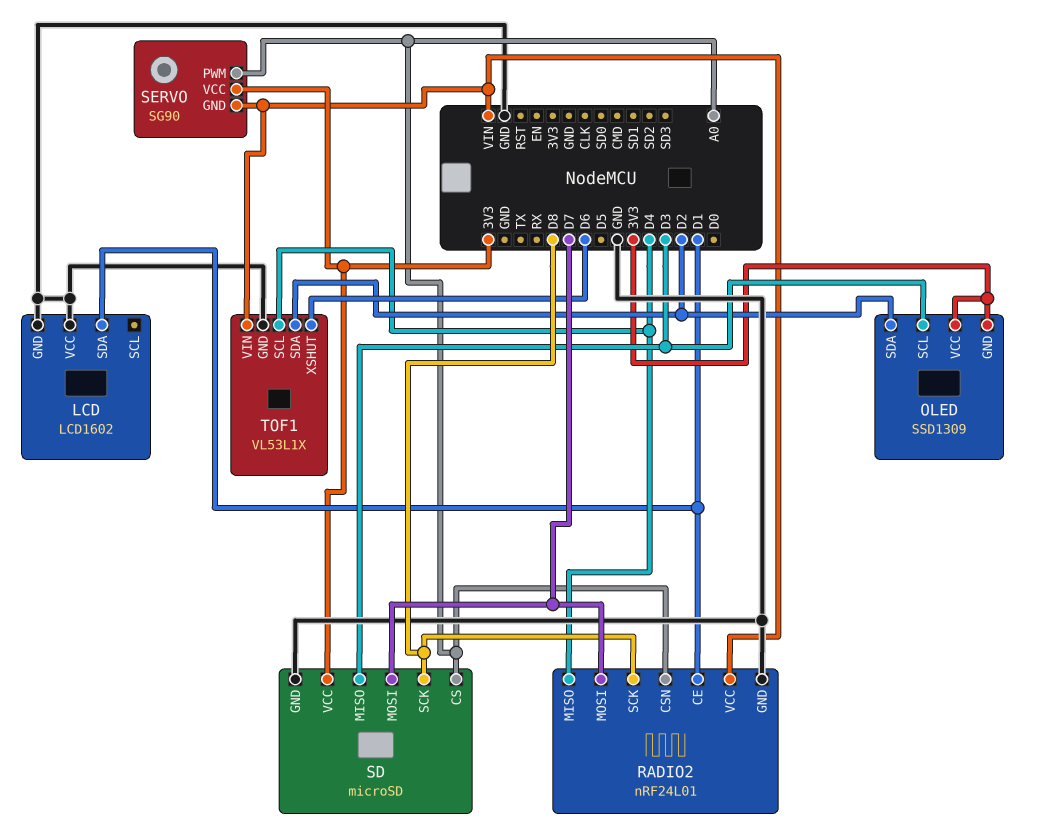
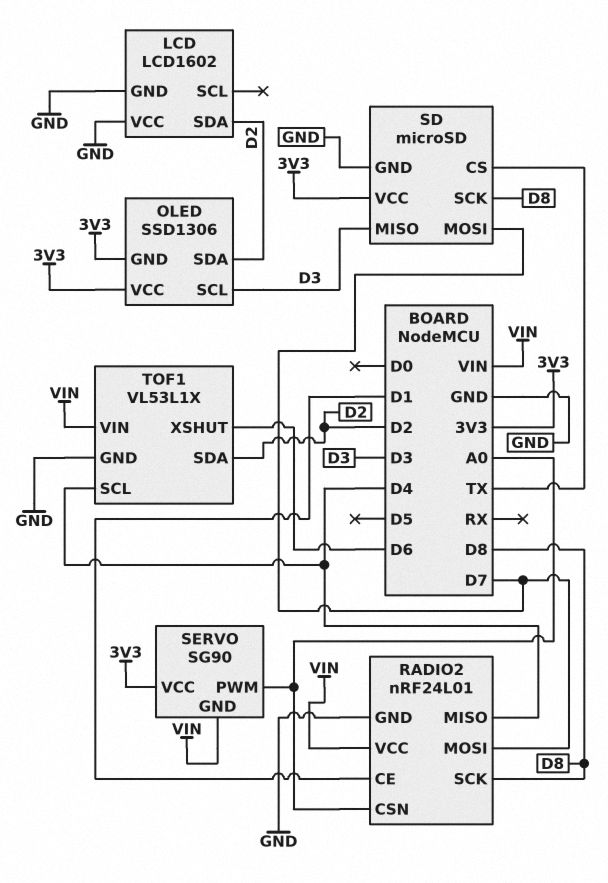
LCD pin SDA: D1 -> D2
OLED: SSD1309 -> SSD1306
SD pin CS: A0 -> TX

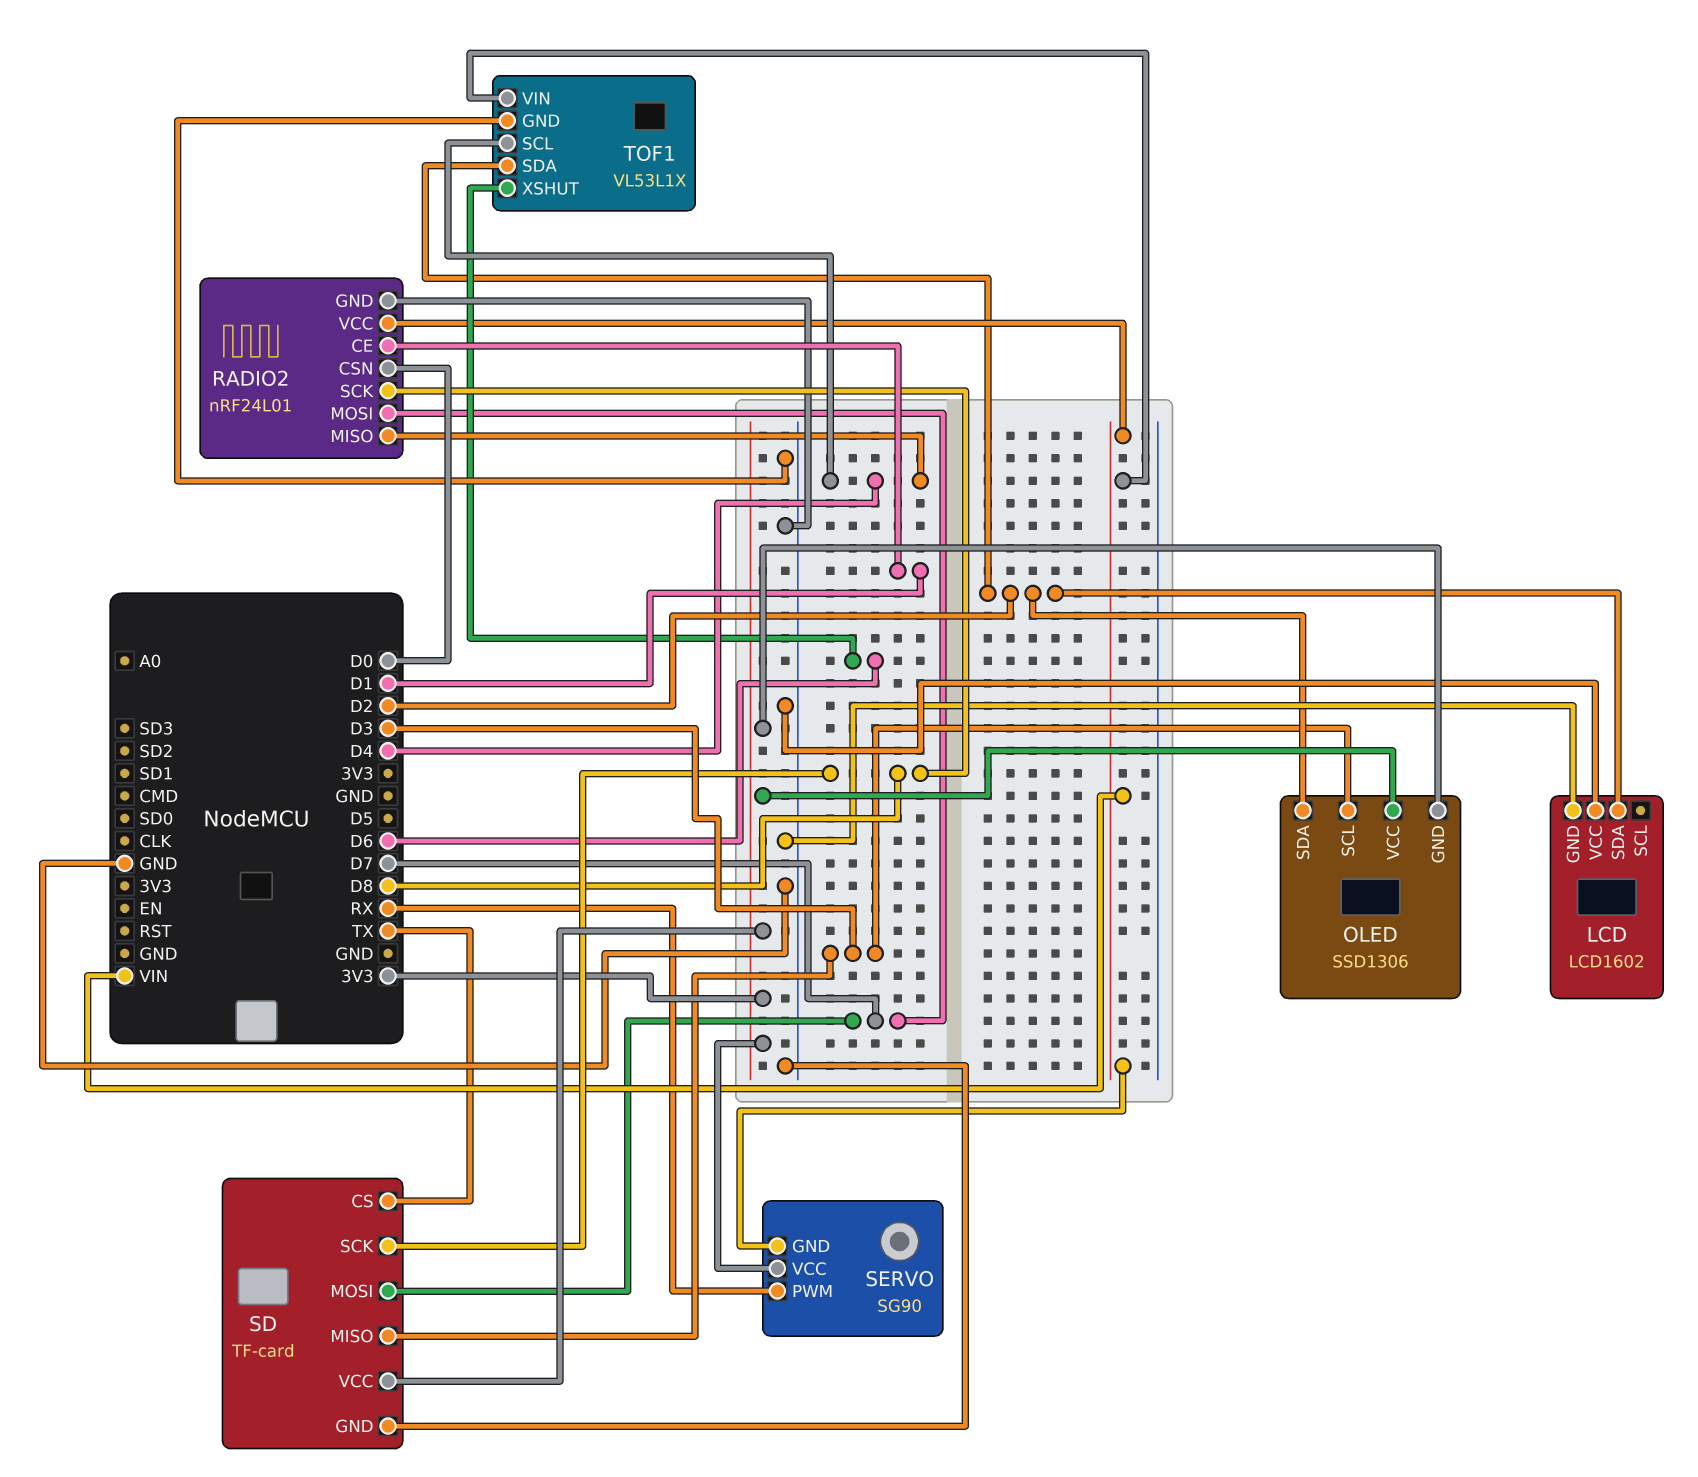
RADIO2 pin CSN: A0 -> D0
SD: microSD -> TF-card
SERVO pin PWM: A0 -> RX

